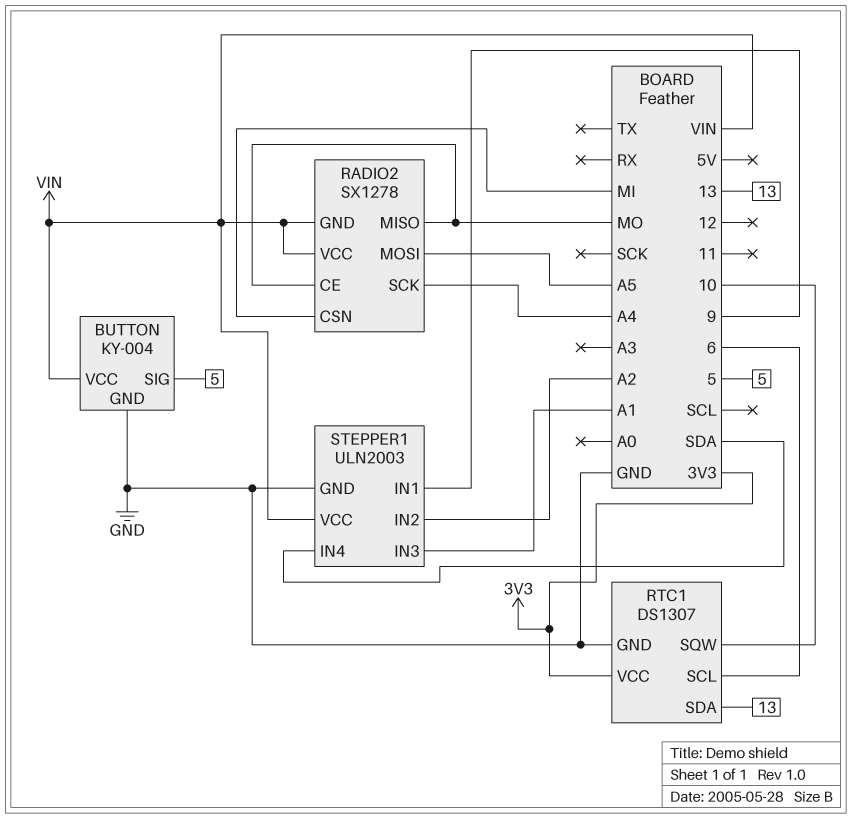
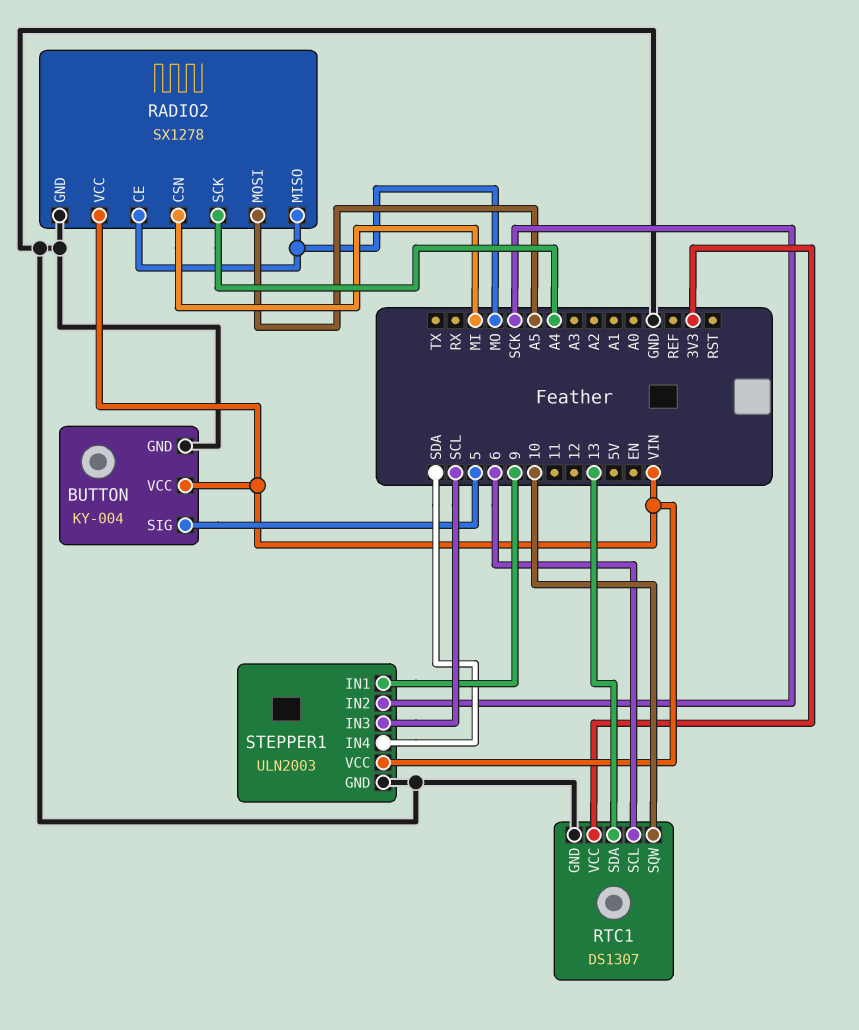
RADIO2 pin GND: VIN -> GND
STEPPER1 pin IN2: A2 -> SCK
STEPPER1 pin IN3: A1 -> SCL

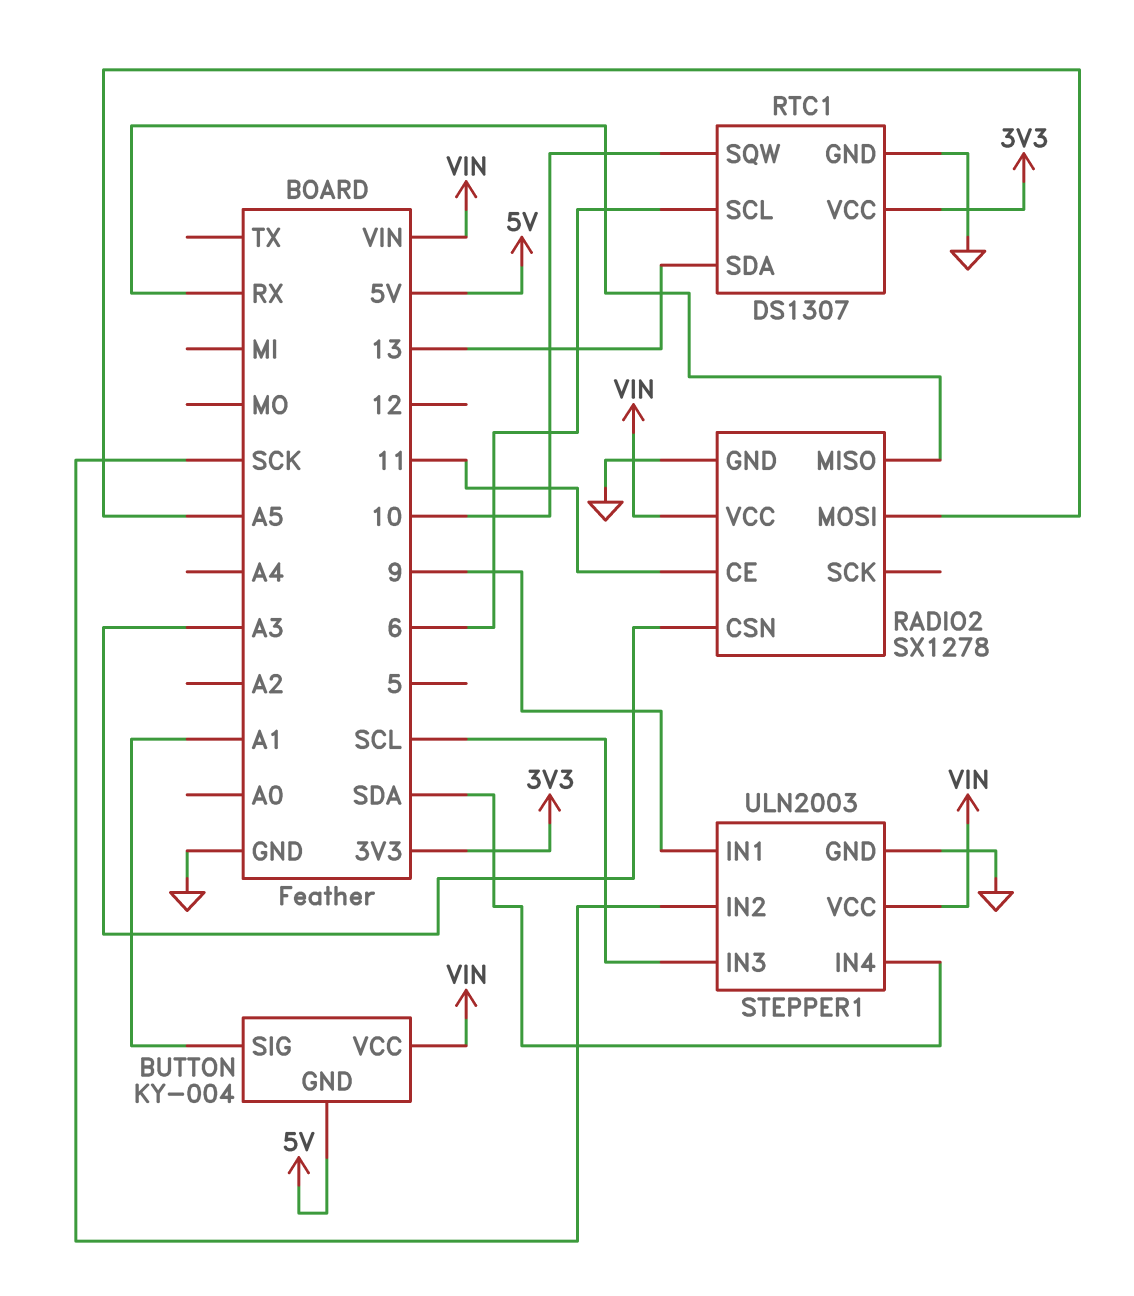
BUTTON pin GND: GND -> 5V
BUTTON pin SIG: 5 -> A1
RADIO2 pin CE: MO -> 11
RADIO2 pin CSN: MI -> A3
RADIO2 pin MISO: MO -> RX
RADIO2 pin SCK: A4 -> none

